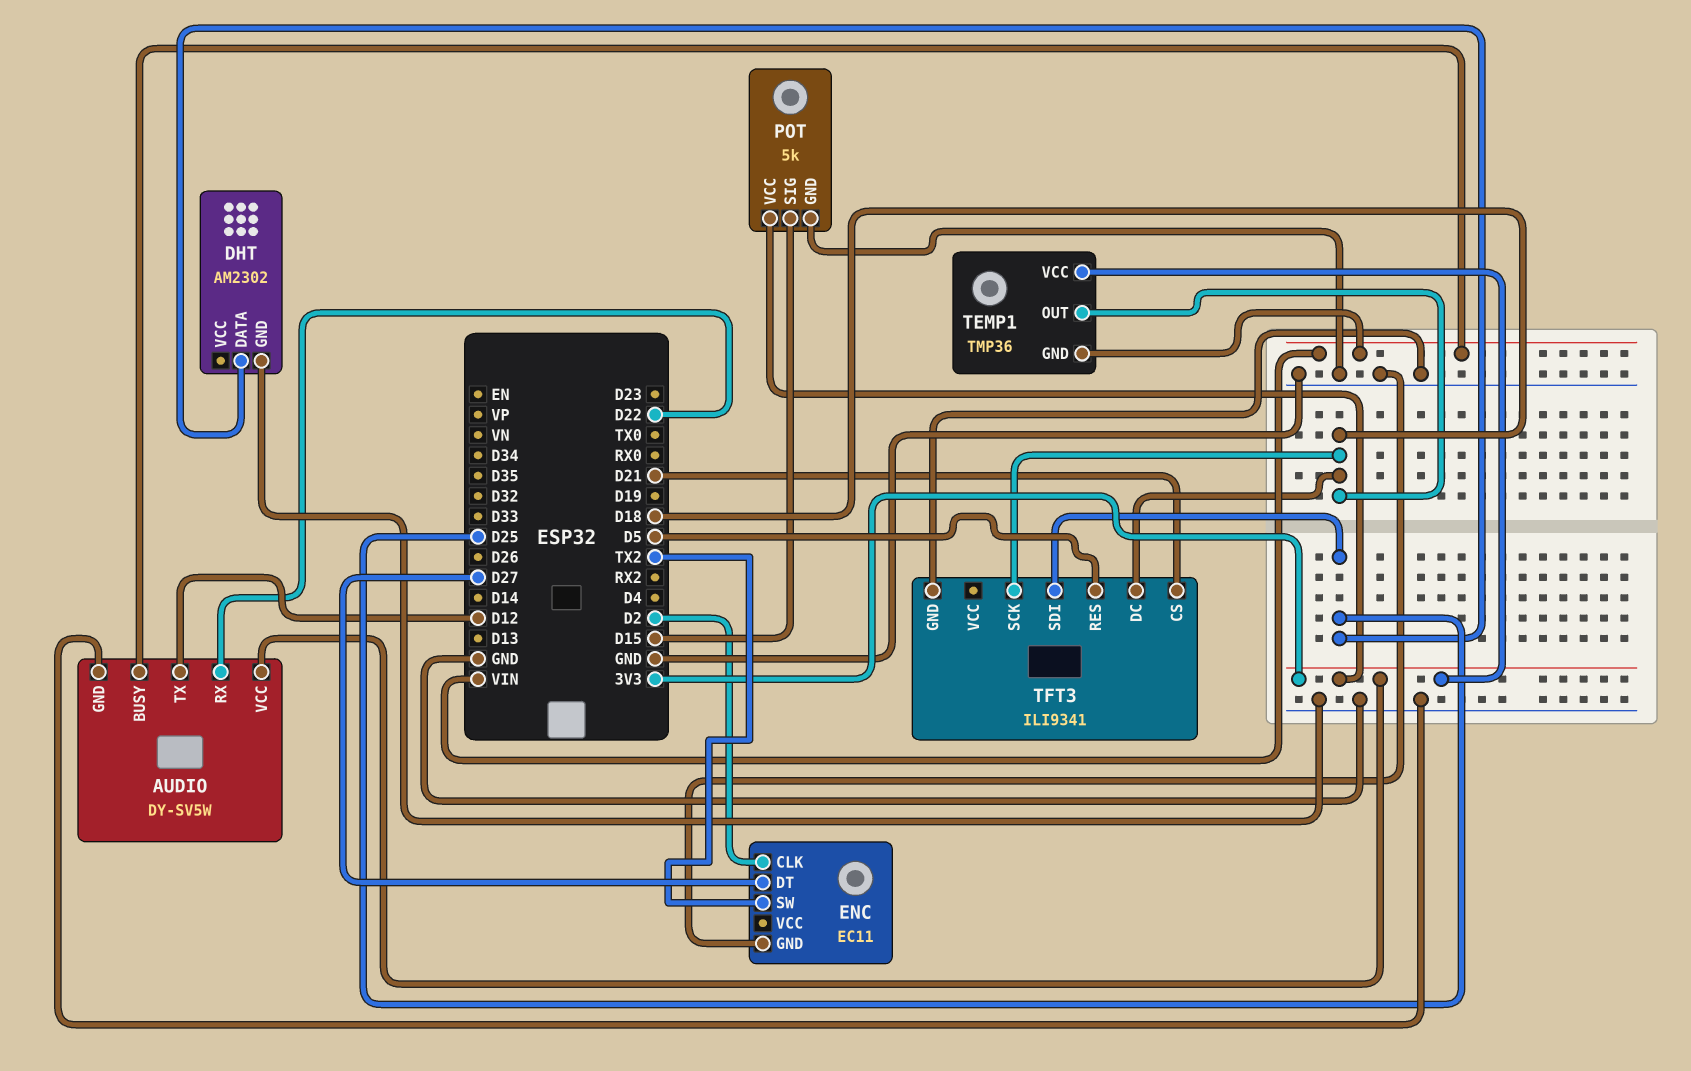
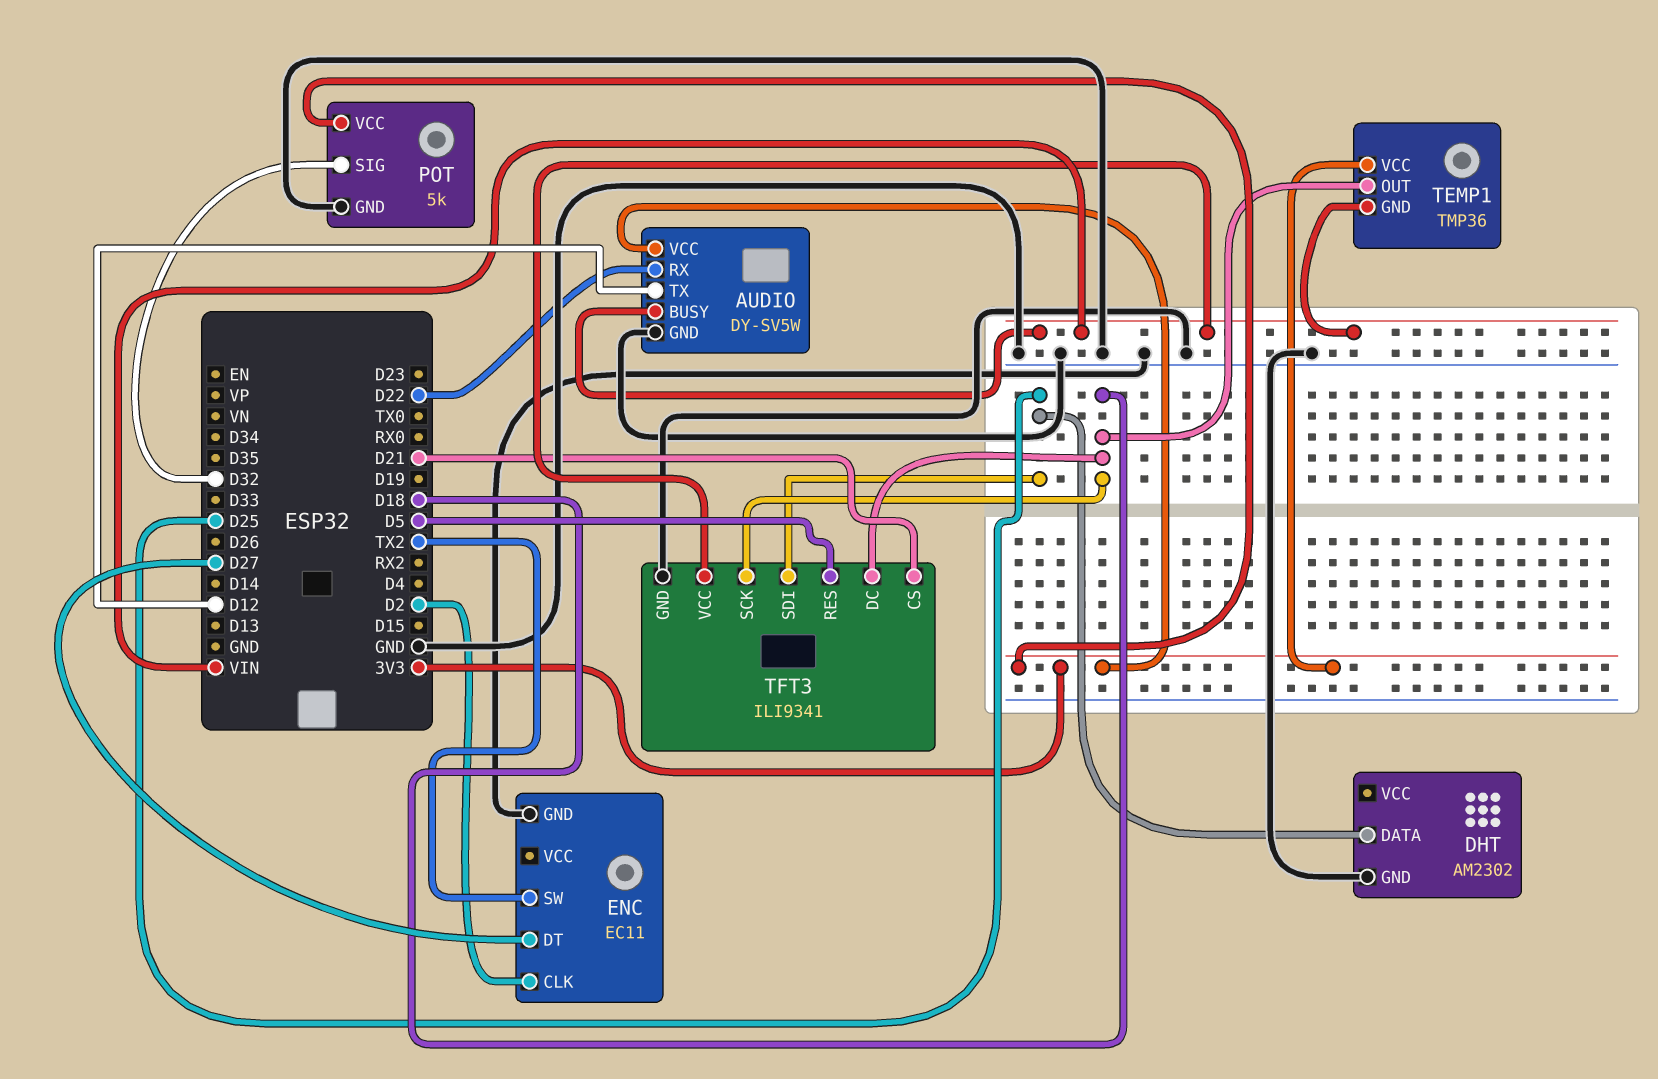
POT pin SIG: D15 -> D32
TFT3 pin VCC: none -> VIN

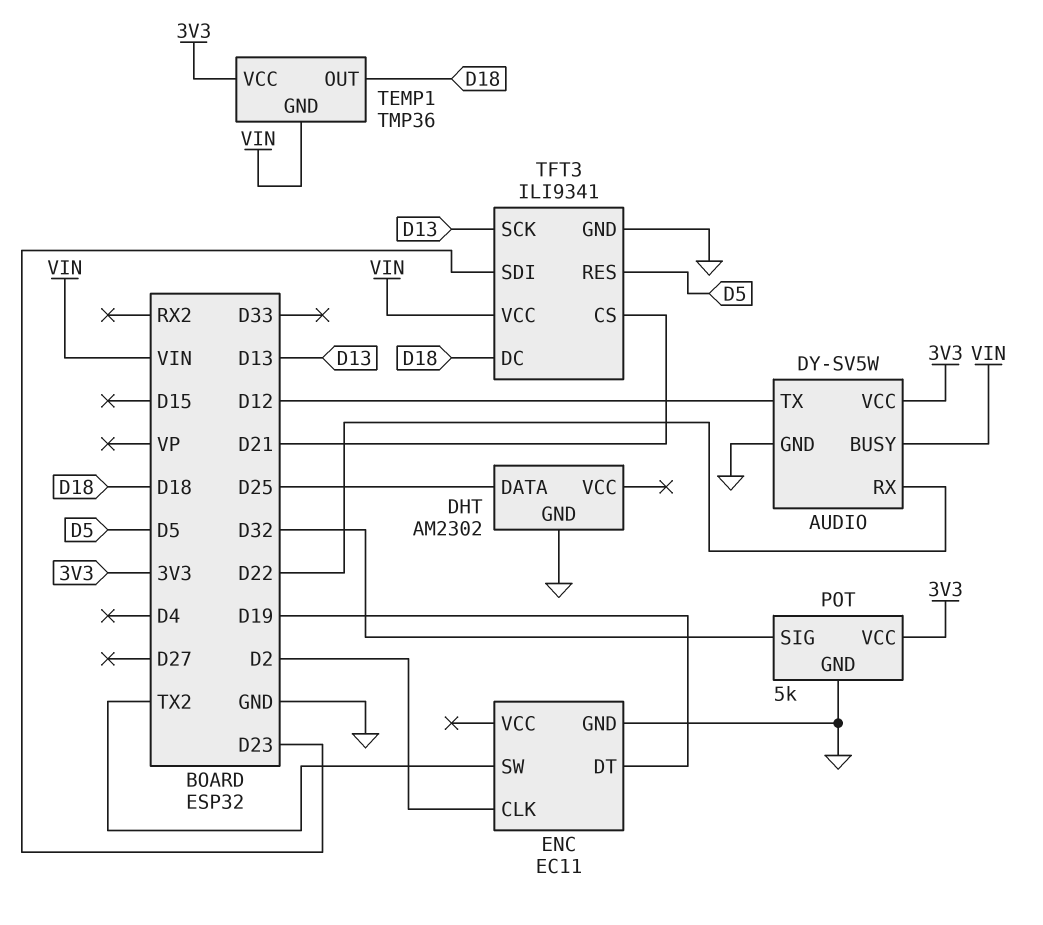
ENC pin DT: D27 -> D19
TFT3 pin SCK: D18 -> D13
TFT3 pin SDI: D25 -> D23

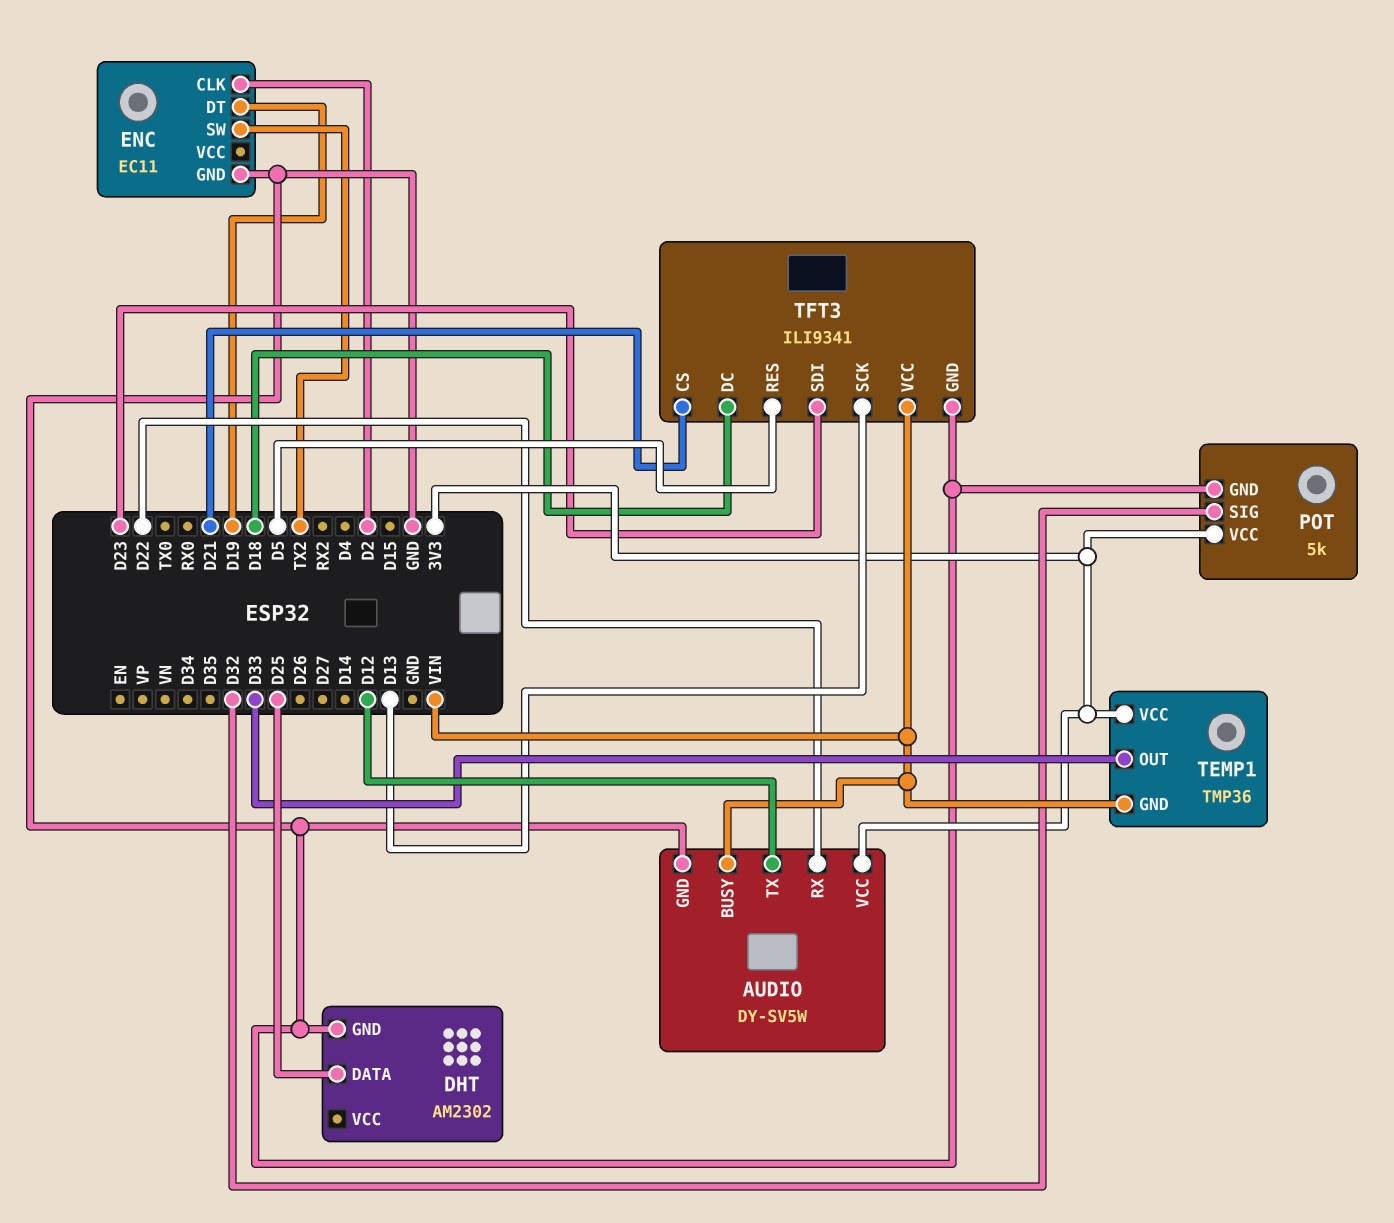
TEMP1 pin OUT: D18 -> D33

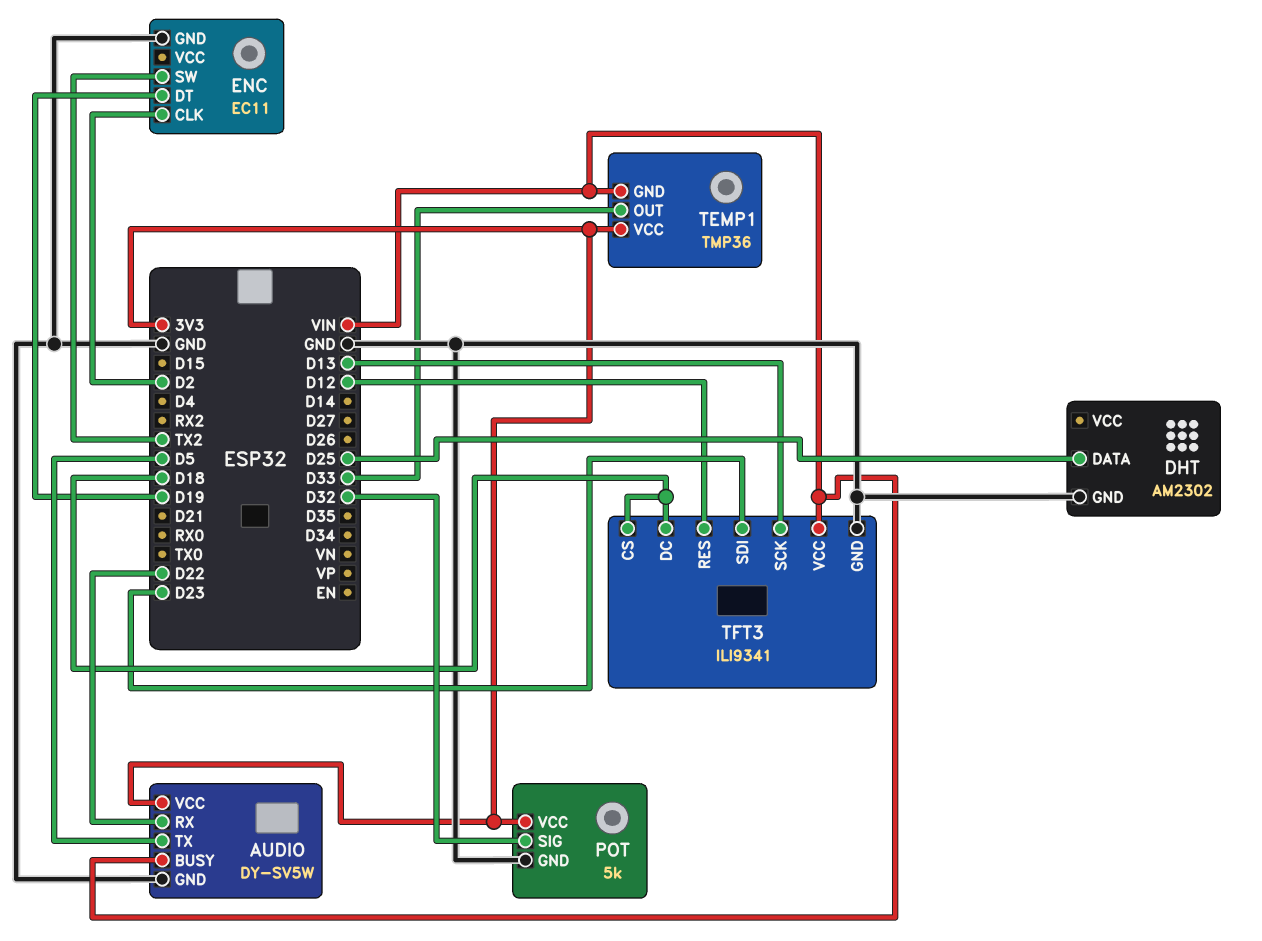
AUDIO pin TX: D12 -> D5
TFT3 pin CS: D21 -> D18
TFT3 pin RES: D5 -> D12

